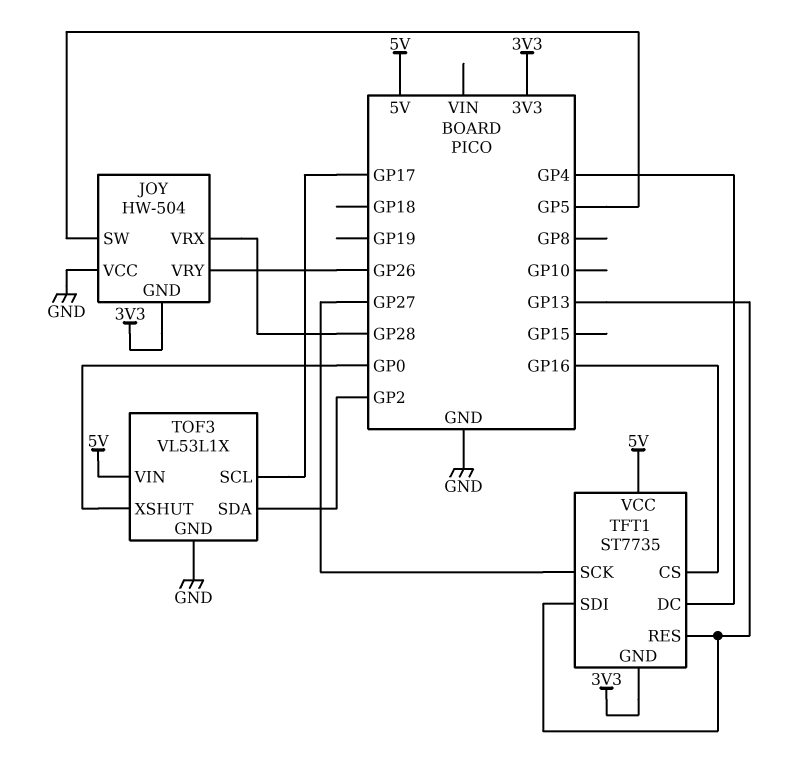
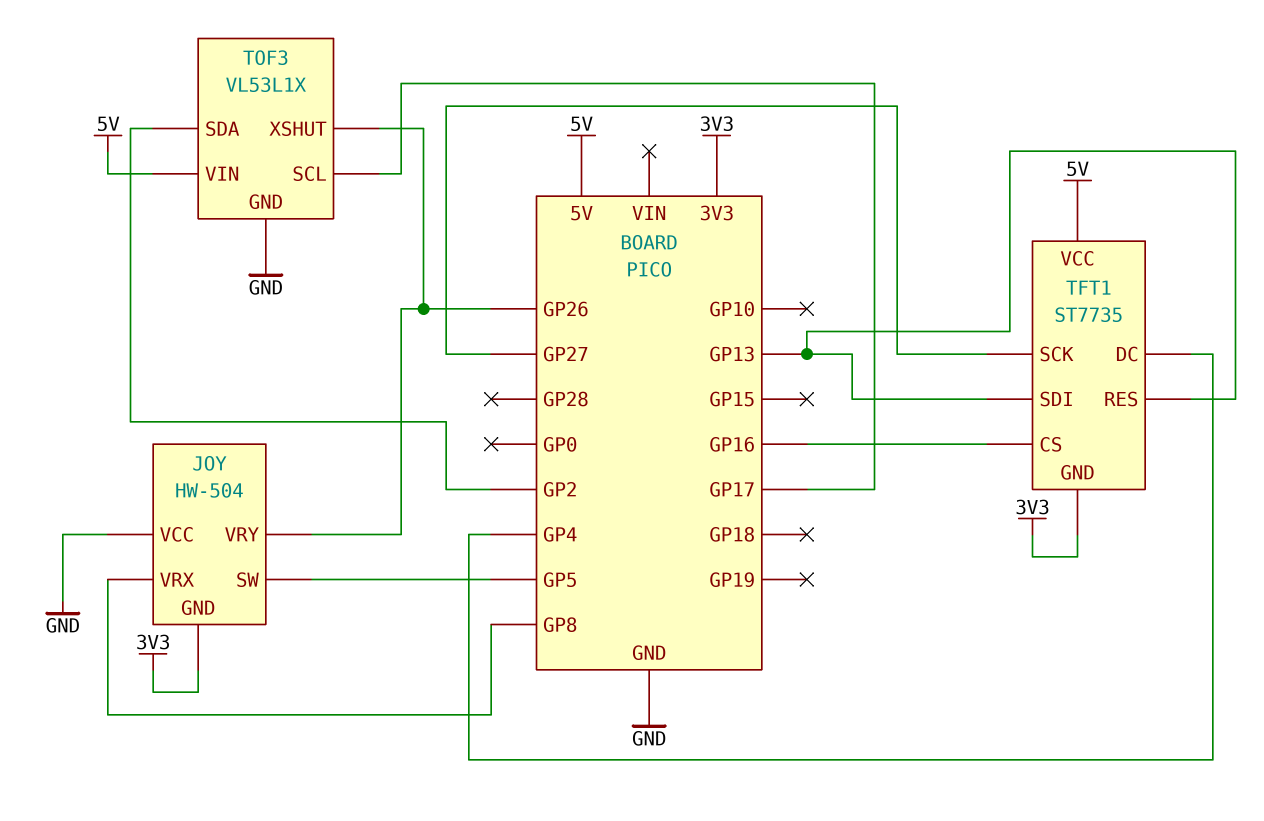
JOY pin VRX: GP28 -> GP8
TOF3 pin XSHUT: GP0 -> GP26

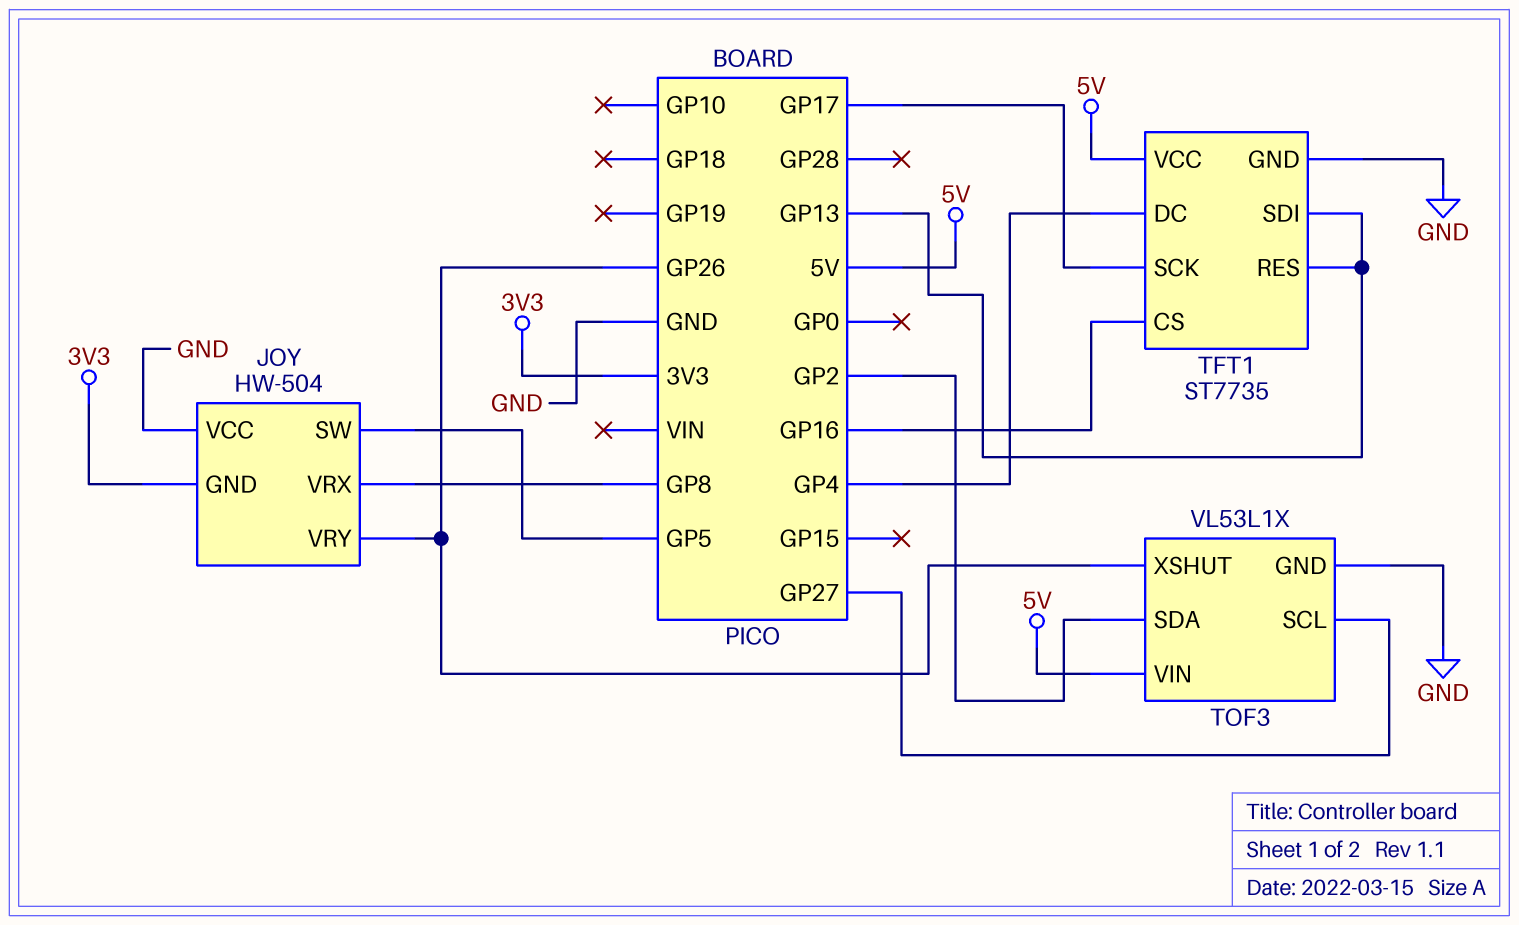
TFT1 pin GND: 3V3 -> GND
TFT1 pin SCK: GP27 -> GP17
TOF3 pin SCL: GP17 -> GP27

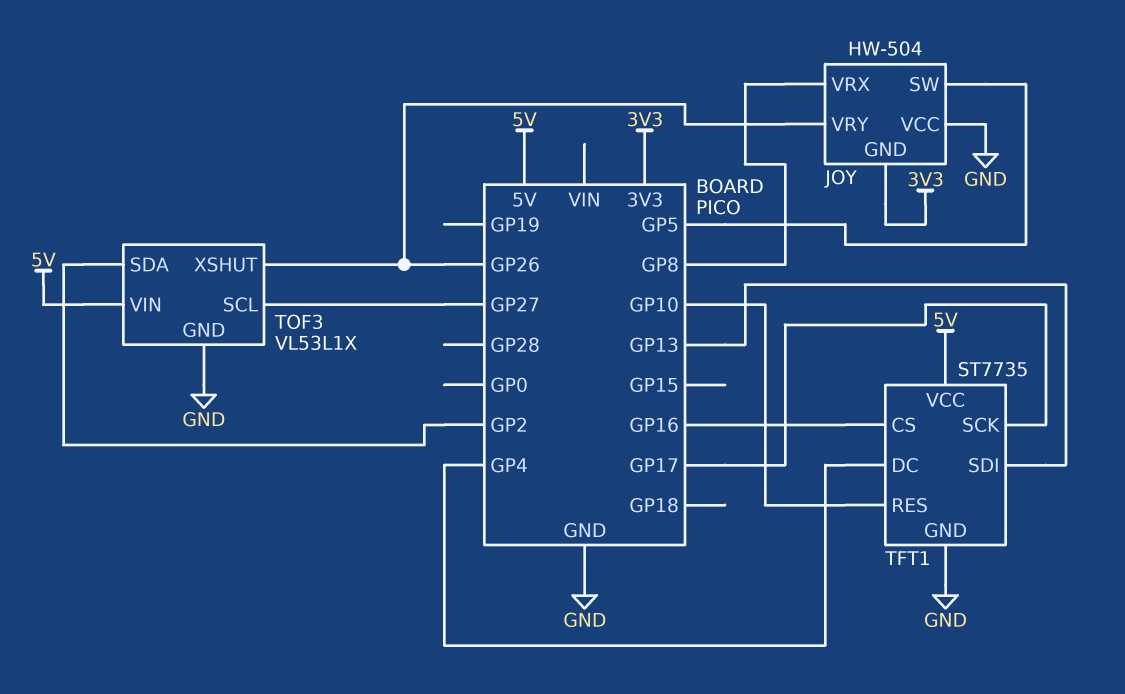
TFT1 pin RES: GP13 -> GP10

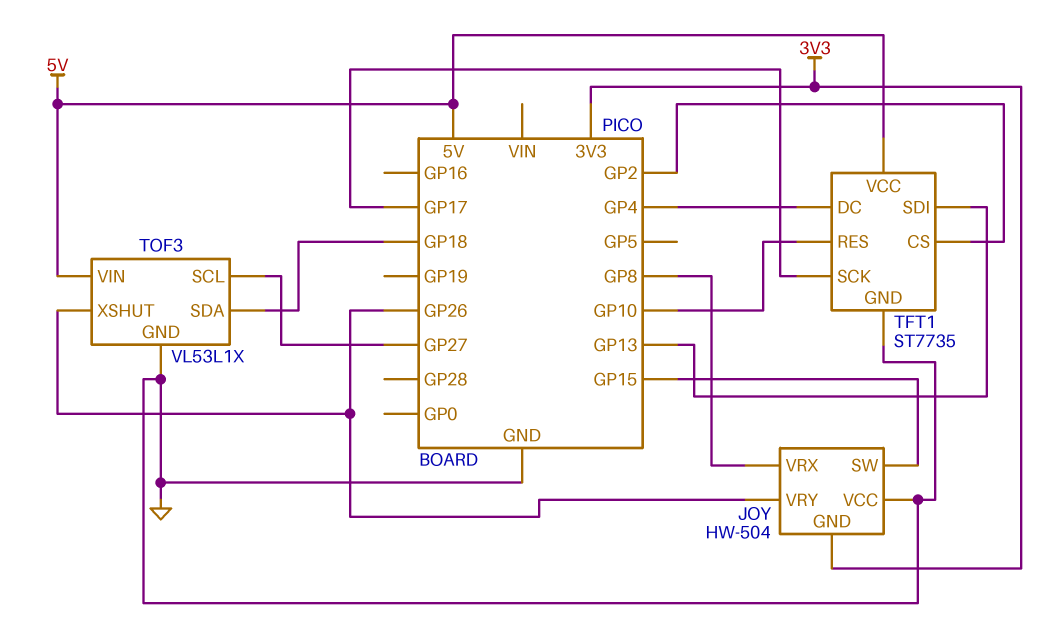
JOY pin SW: GP5 -> GP15
TFT1 pin CS: GP16 -> GP2
TOF3 pin SDA: GP2 -> GP18

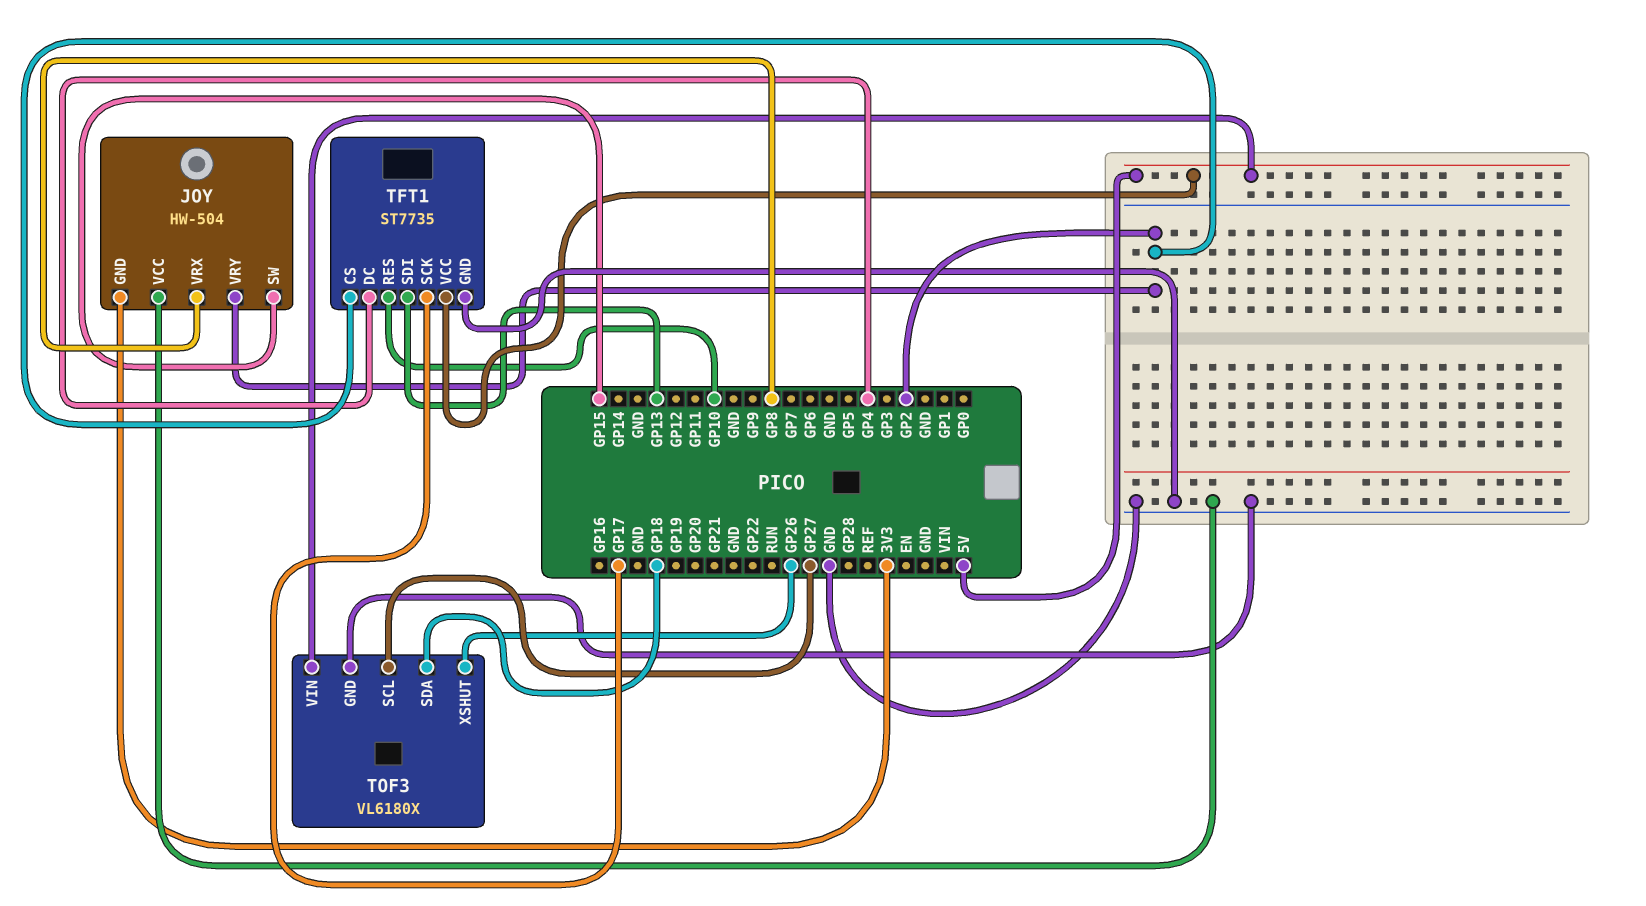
JOY pin VRY: GP26 -> GP2
TOF3: VL53L1X -> VL6180X

